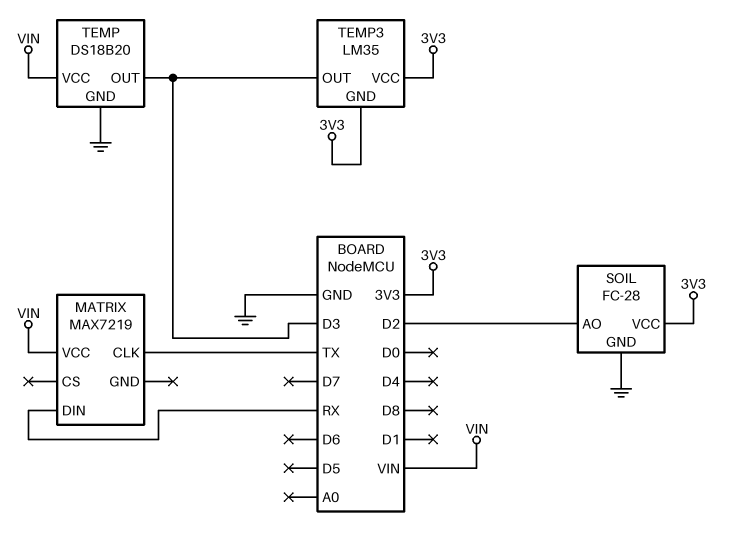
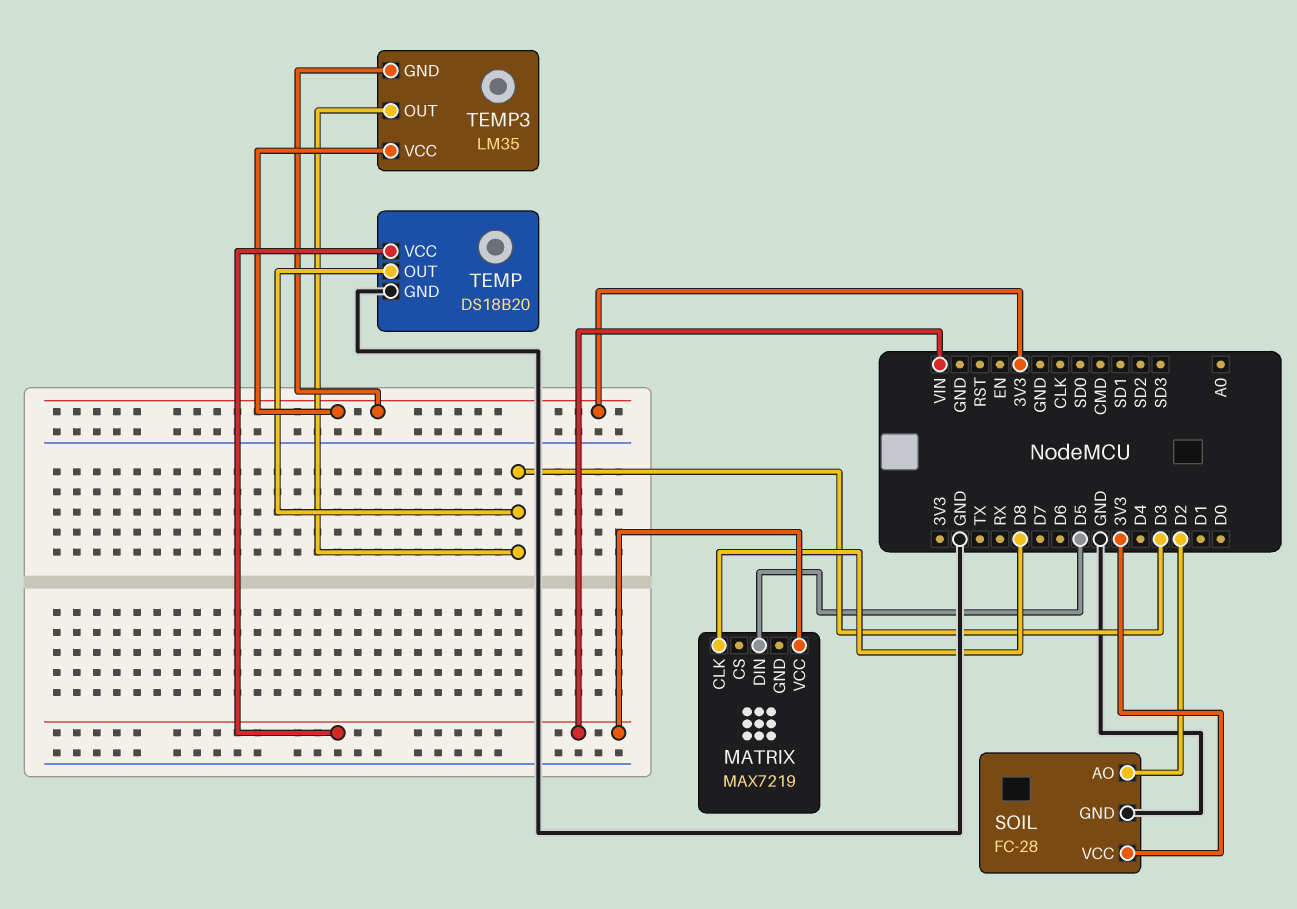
MATRIX pin CLK: TX -> D8
MATRIX pin DIN: RX -> D5

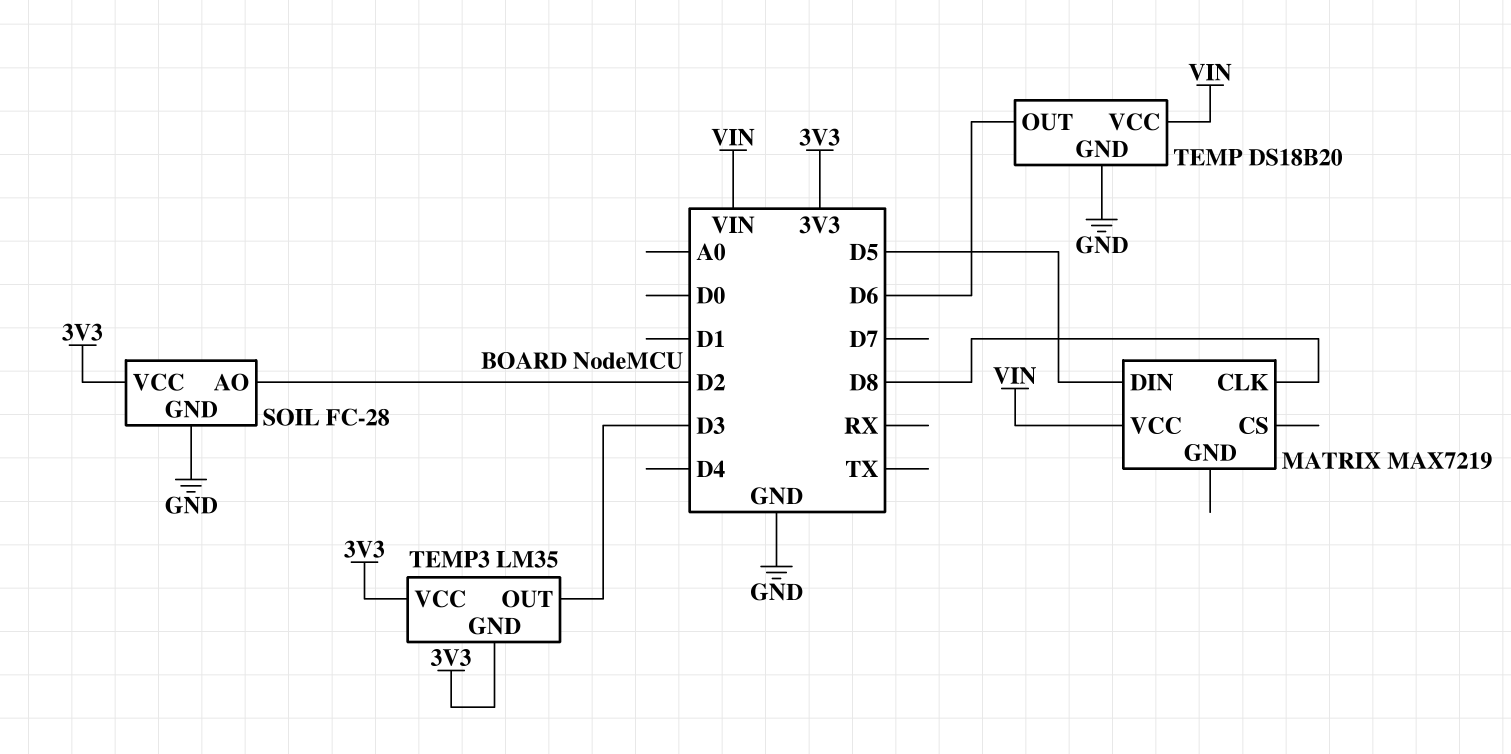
TEMP pin OUT: D3 -> D6

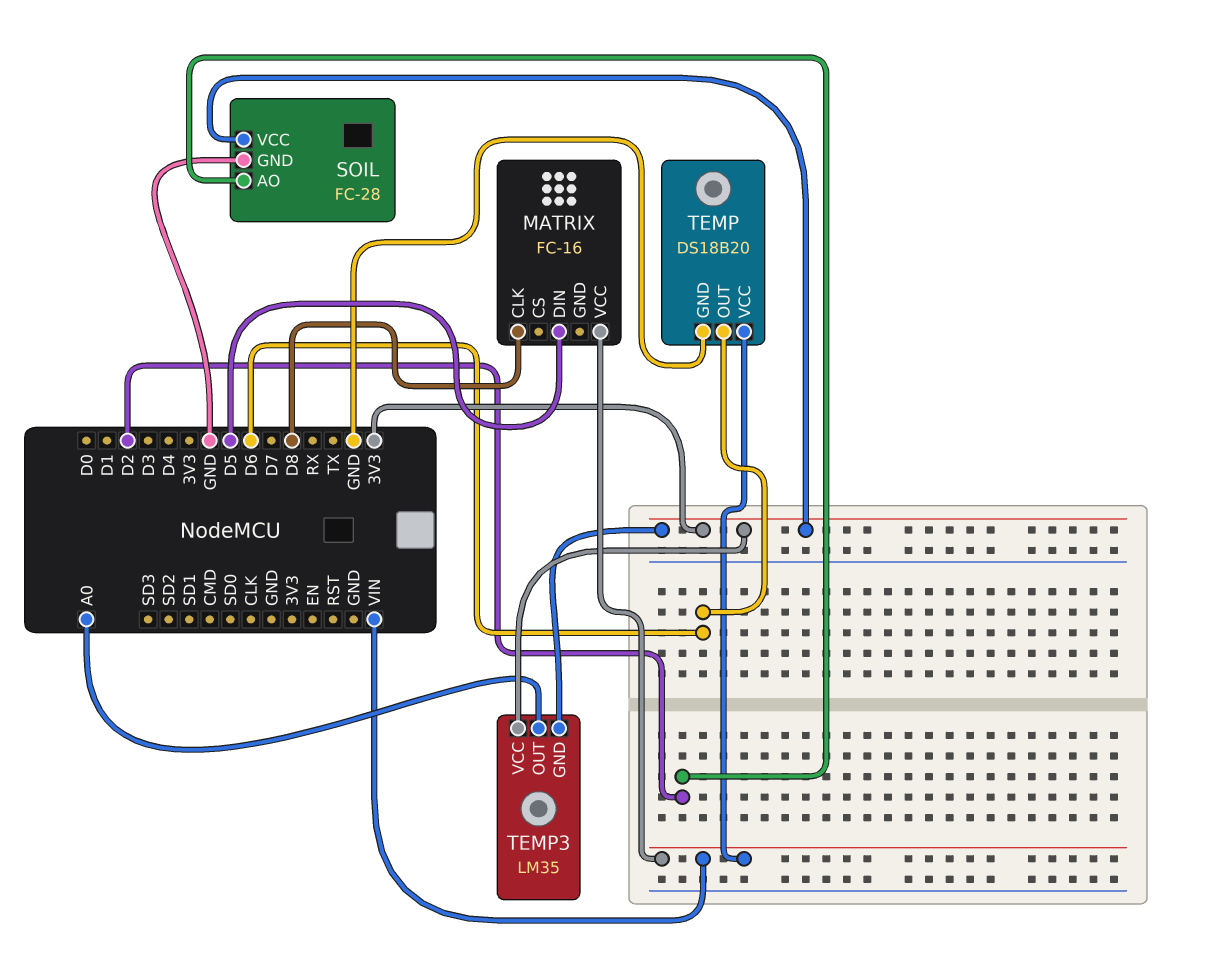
MATRIX: MAX7219 -> FC-16
TEMP3 pin OUT: D3 -> A0

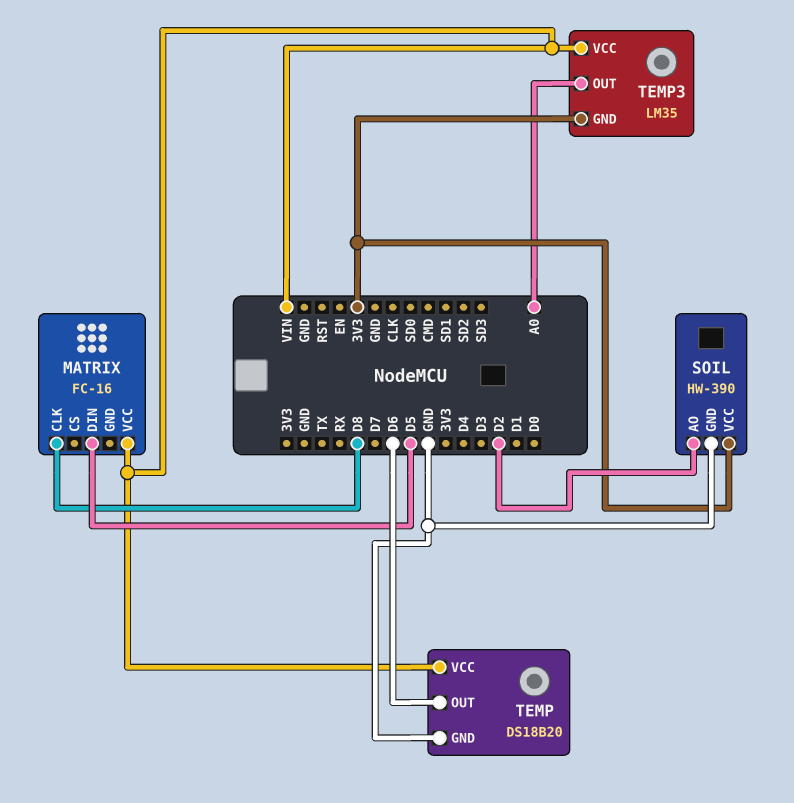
SOIL: FC-28 -> HW-390
TEMP3 pin VCC: 3V3 -> VIN

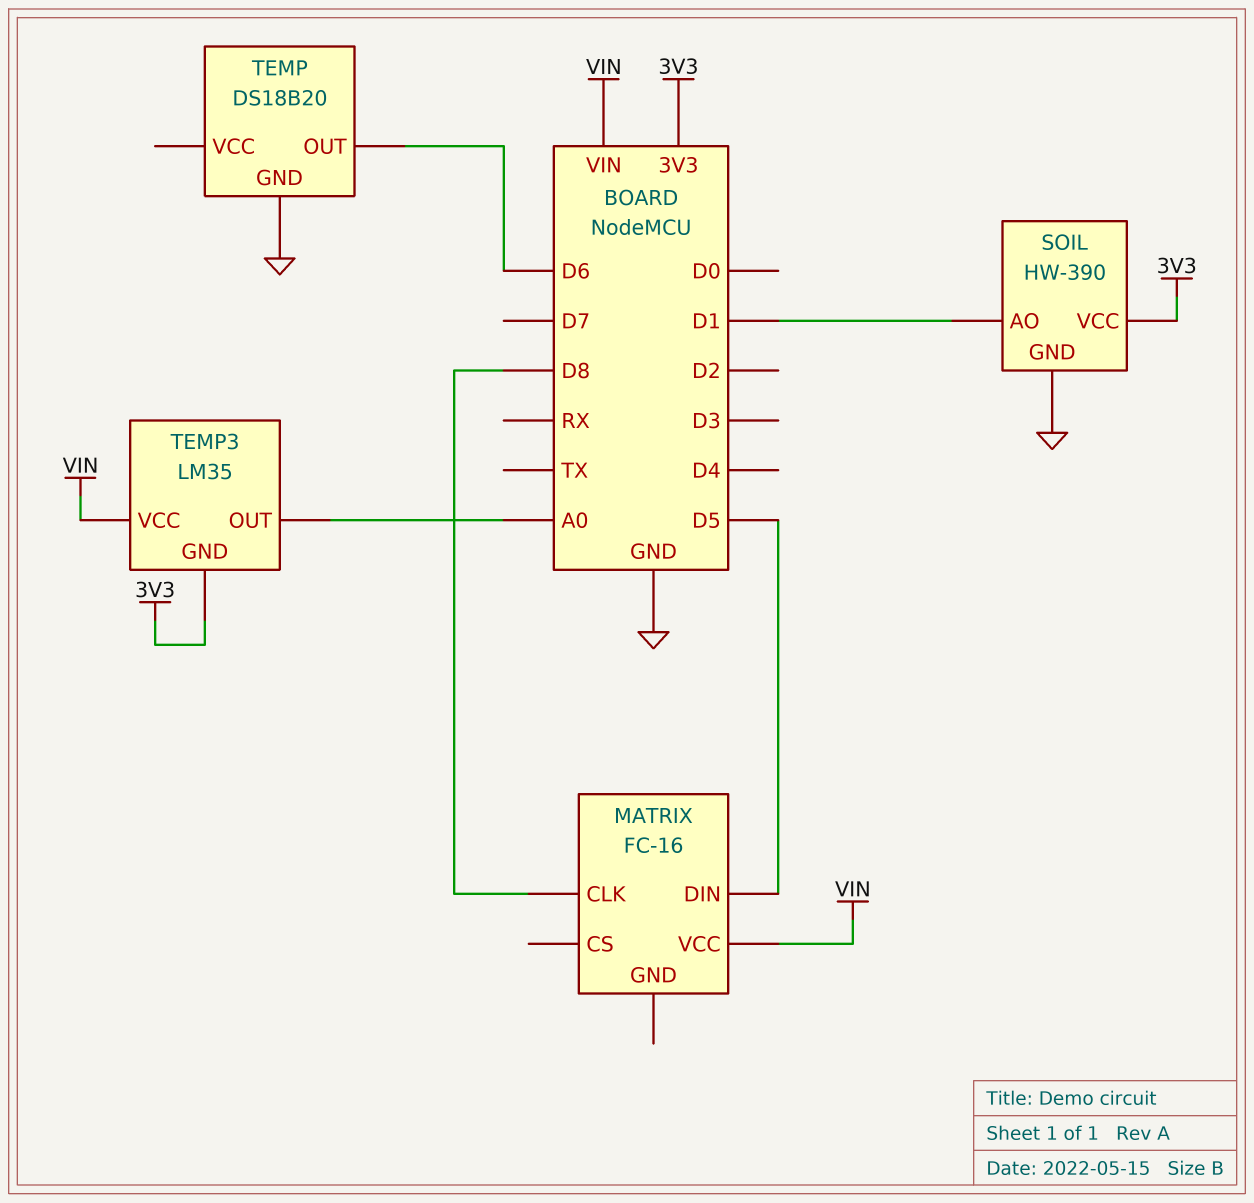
SOIL pin AO: D2 -> D1
TEMP pin VCC: VIN -> none

